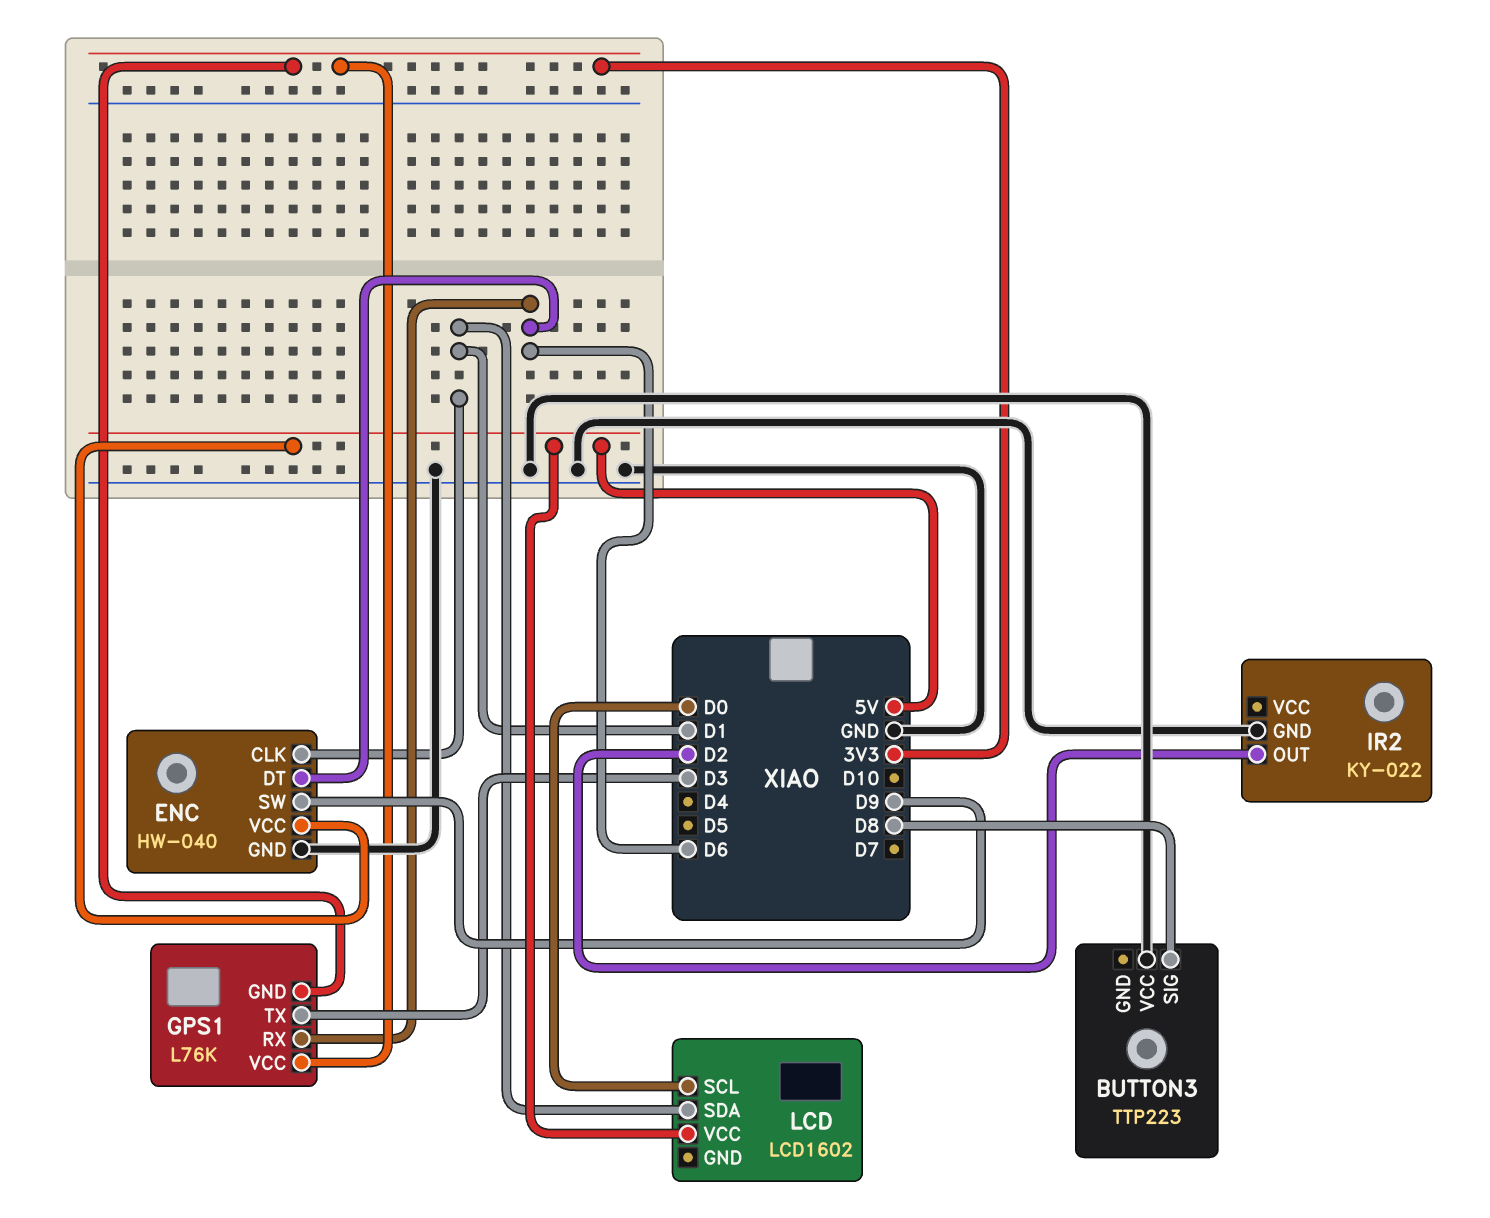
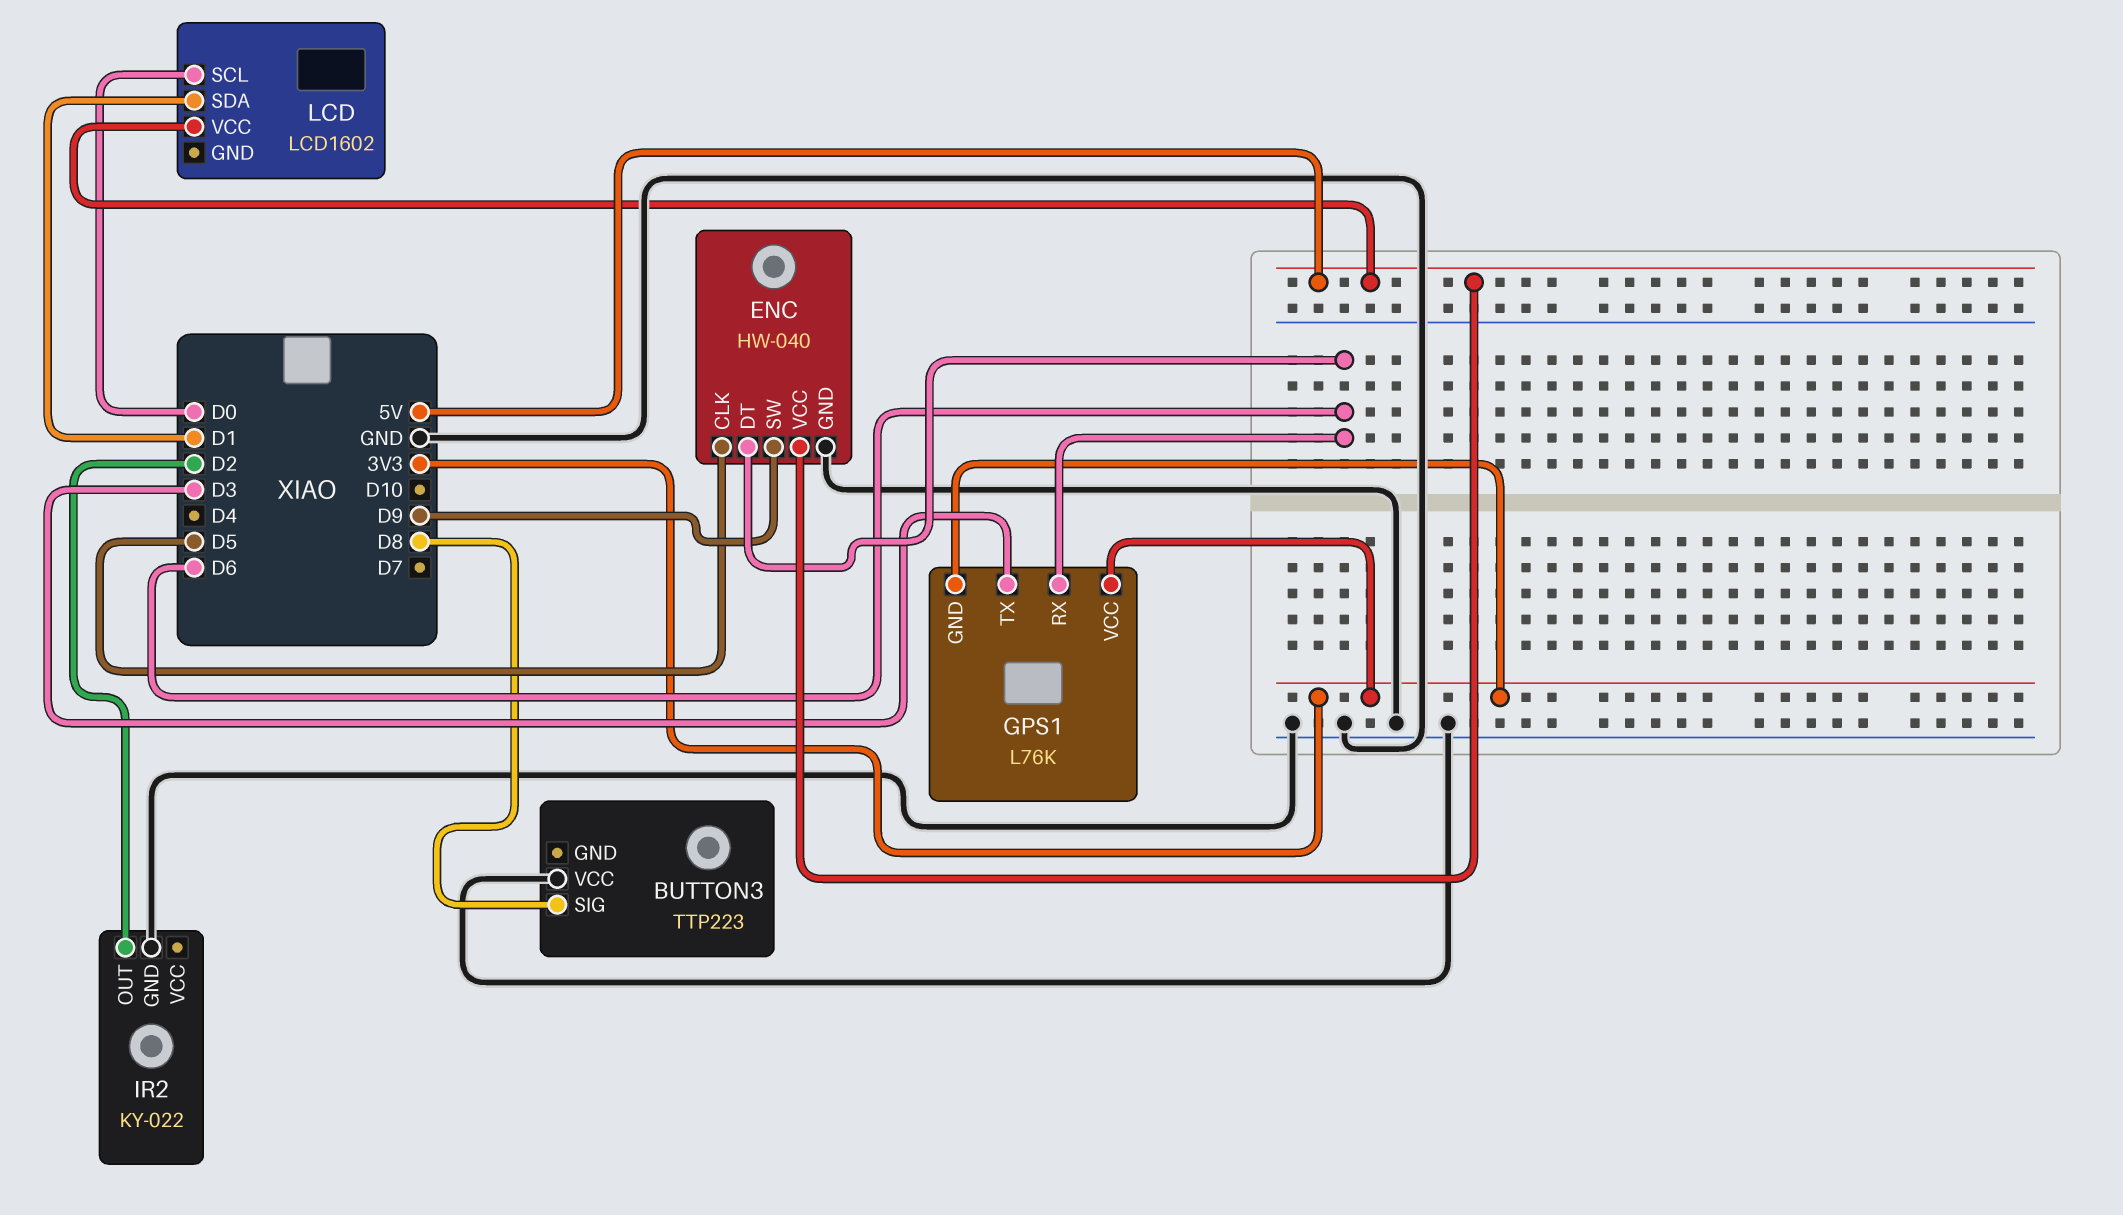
ENC pin CLK: D1 -> D5

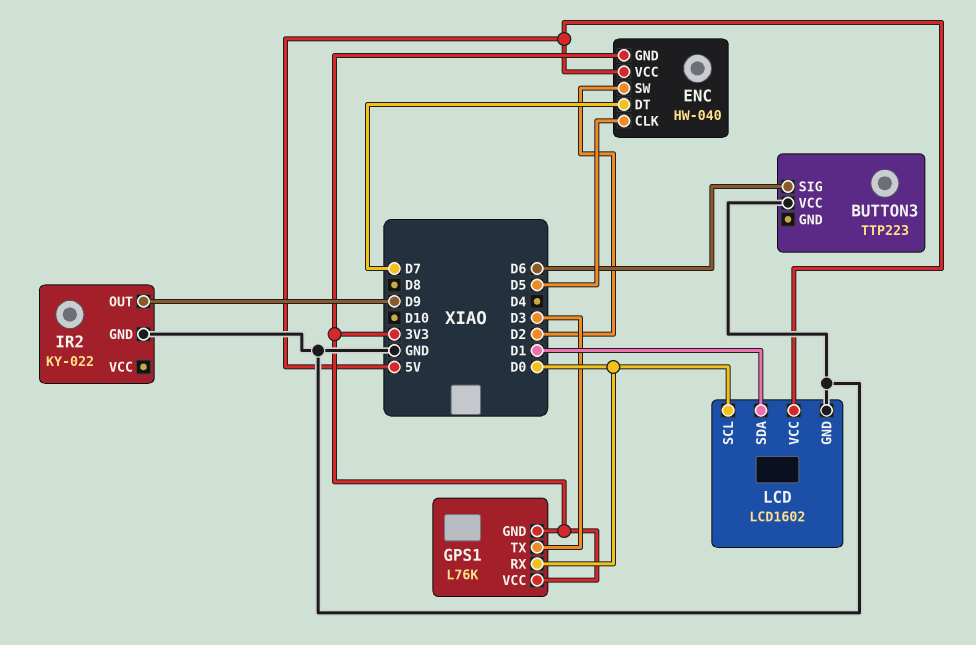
BUTTON3 pin SIG: D8 -> D6
ENC pin DT: D6 -> D7
ENC pin GND: GND -> 3V3
ENC pin SW: D9 -> D2
GPS1 pin RX: D6 -> D0
IR2 pin OUT: D2 -> D9
LCD pin GND: none -> GND

